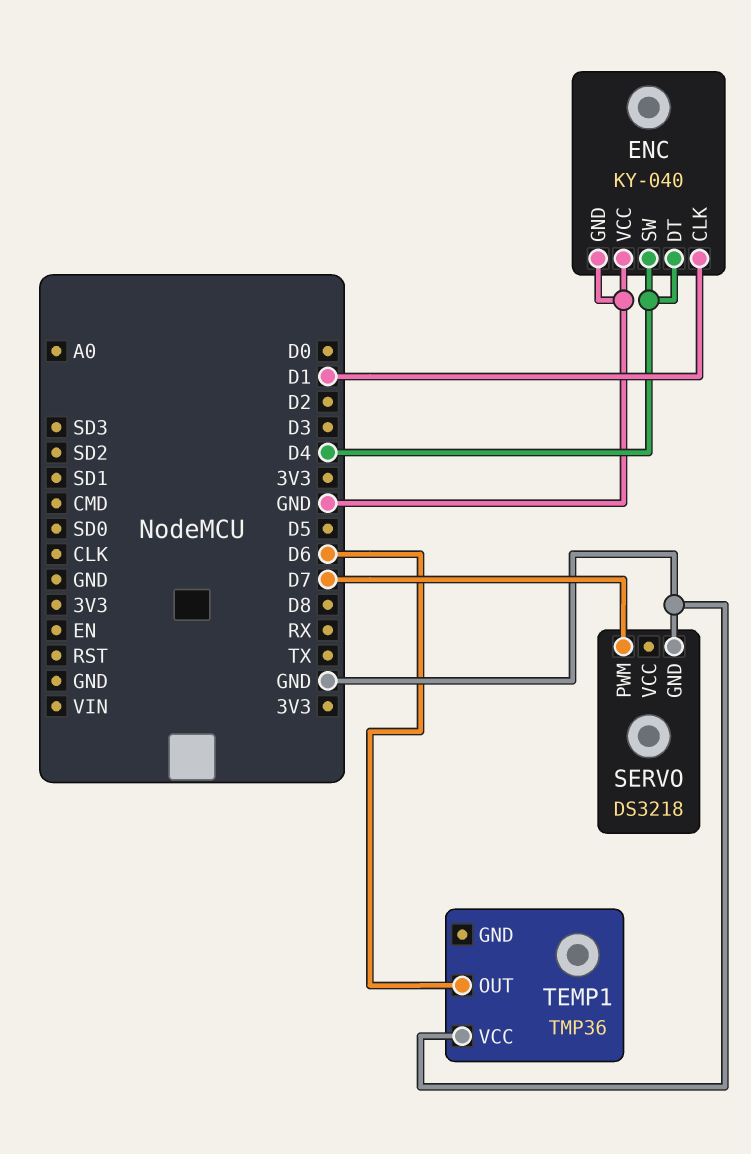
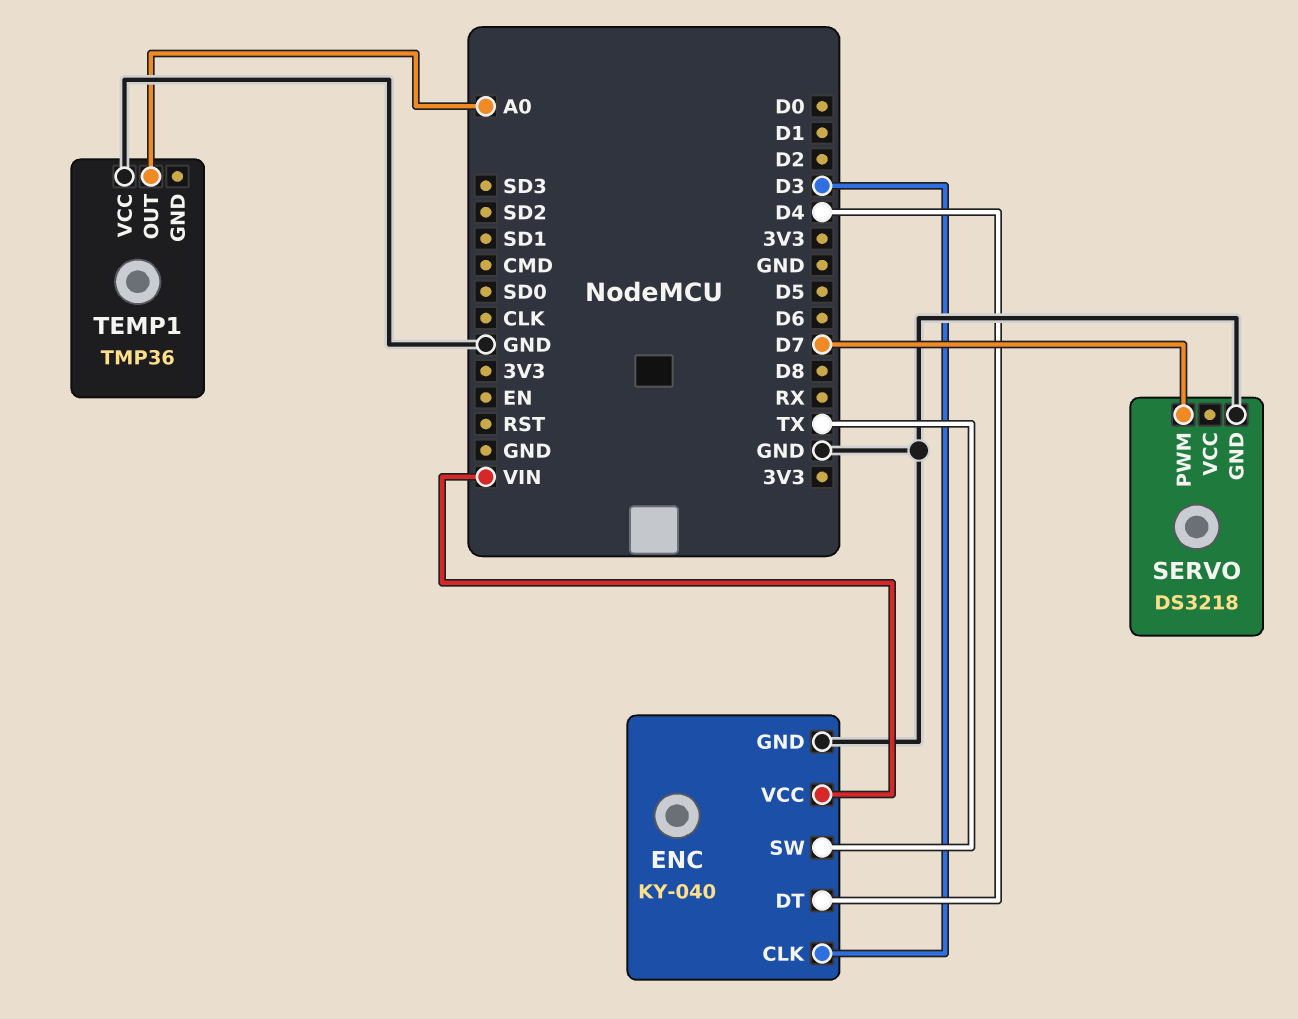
ENC pin CLK: D1 -> D3
ENC pin SW: D4 -> TX
ENC pin VCC: GND -> VIN
TEMP1 pin OUT: D6 -> A0

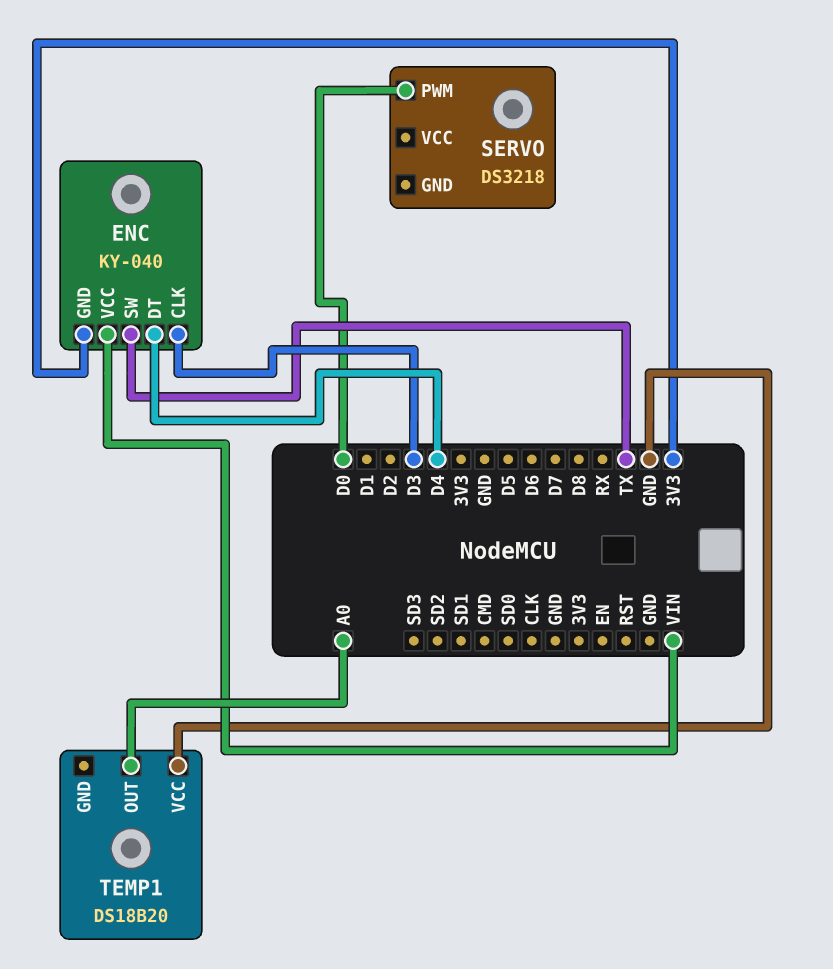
ENC pin GND: GND -> 3V3
SERVO pin GND: GND -> none
SERVO pin PWM: D7 -> D0
TEMP1: TMP36 -> DS18B20

